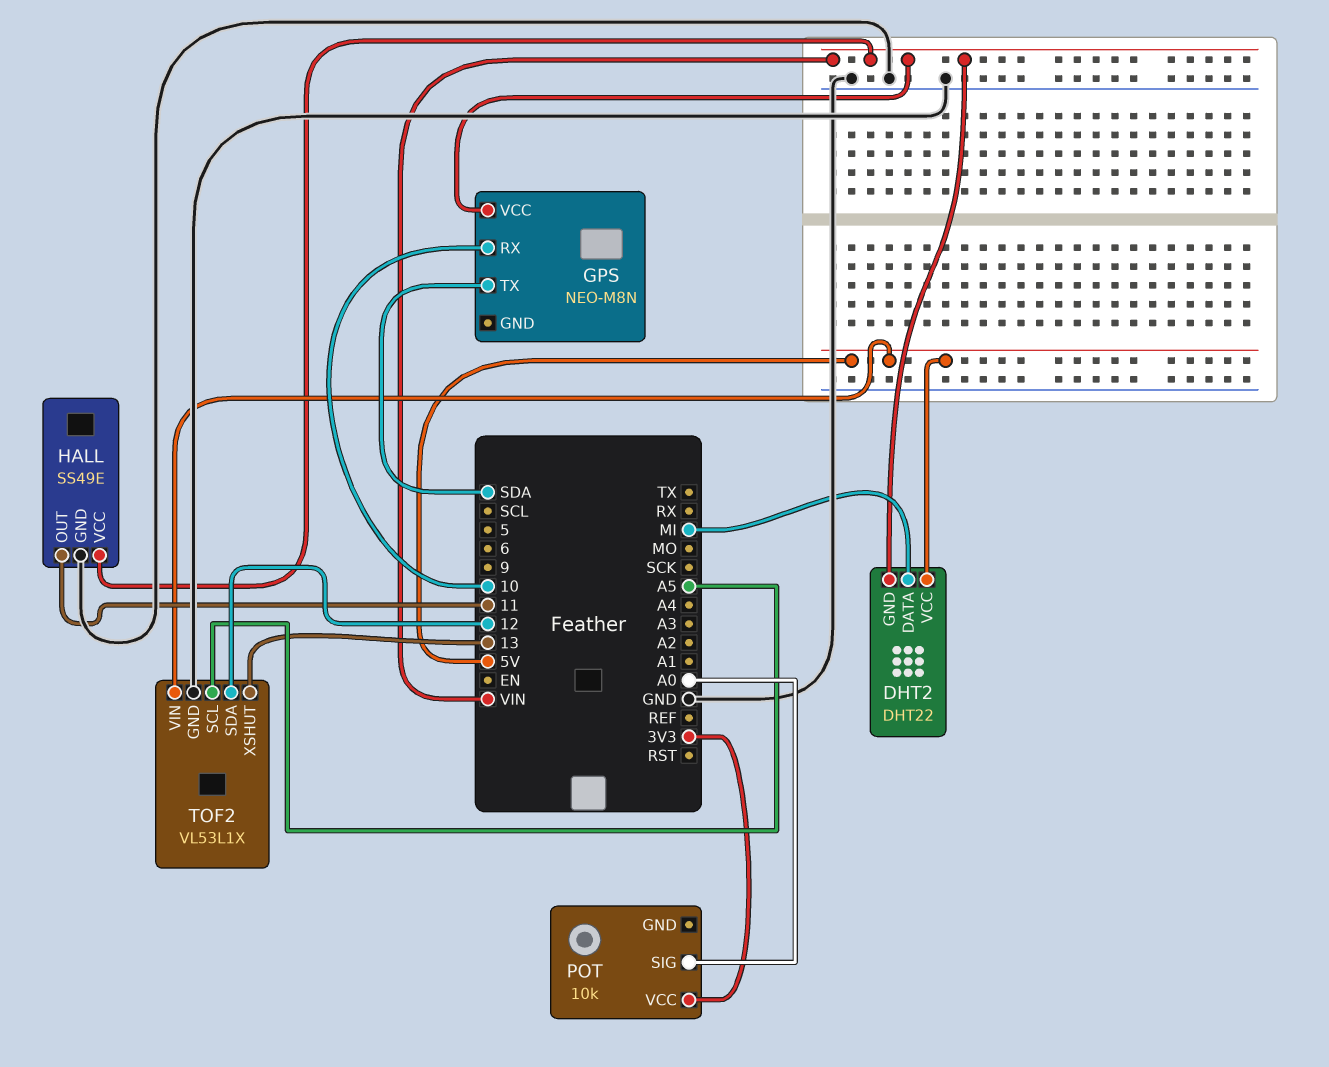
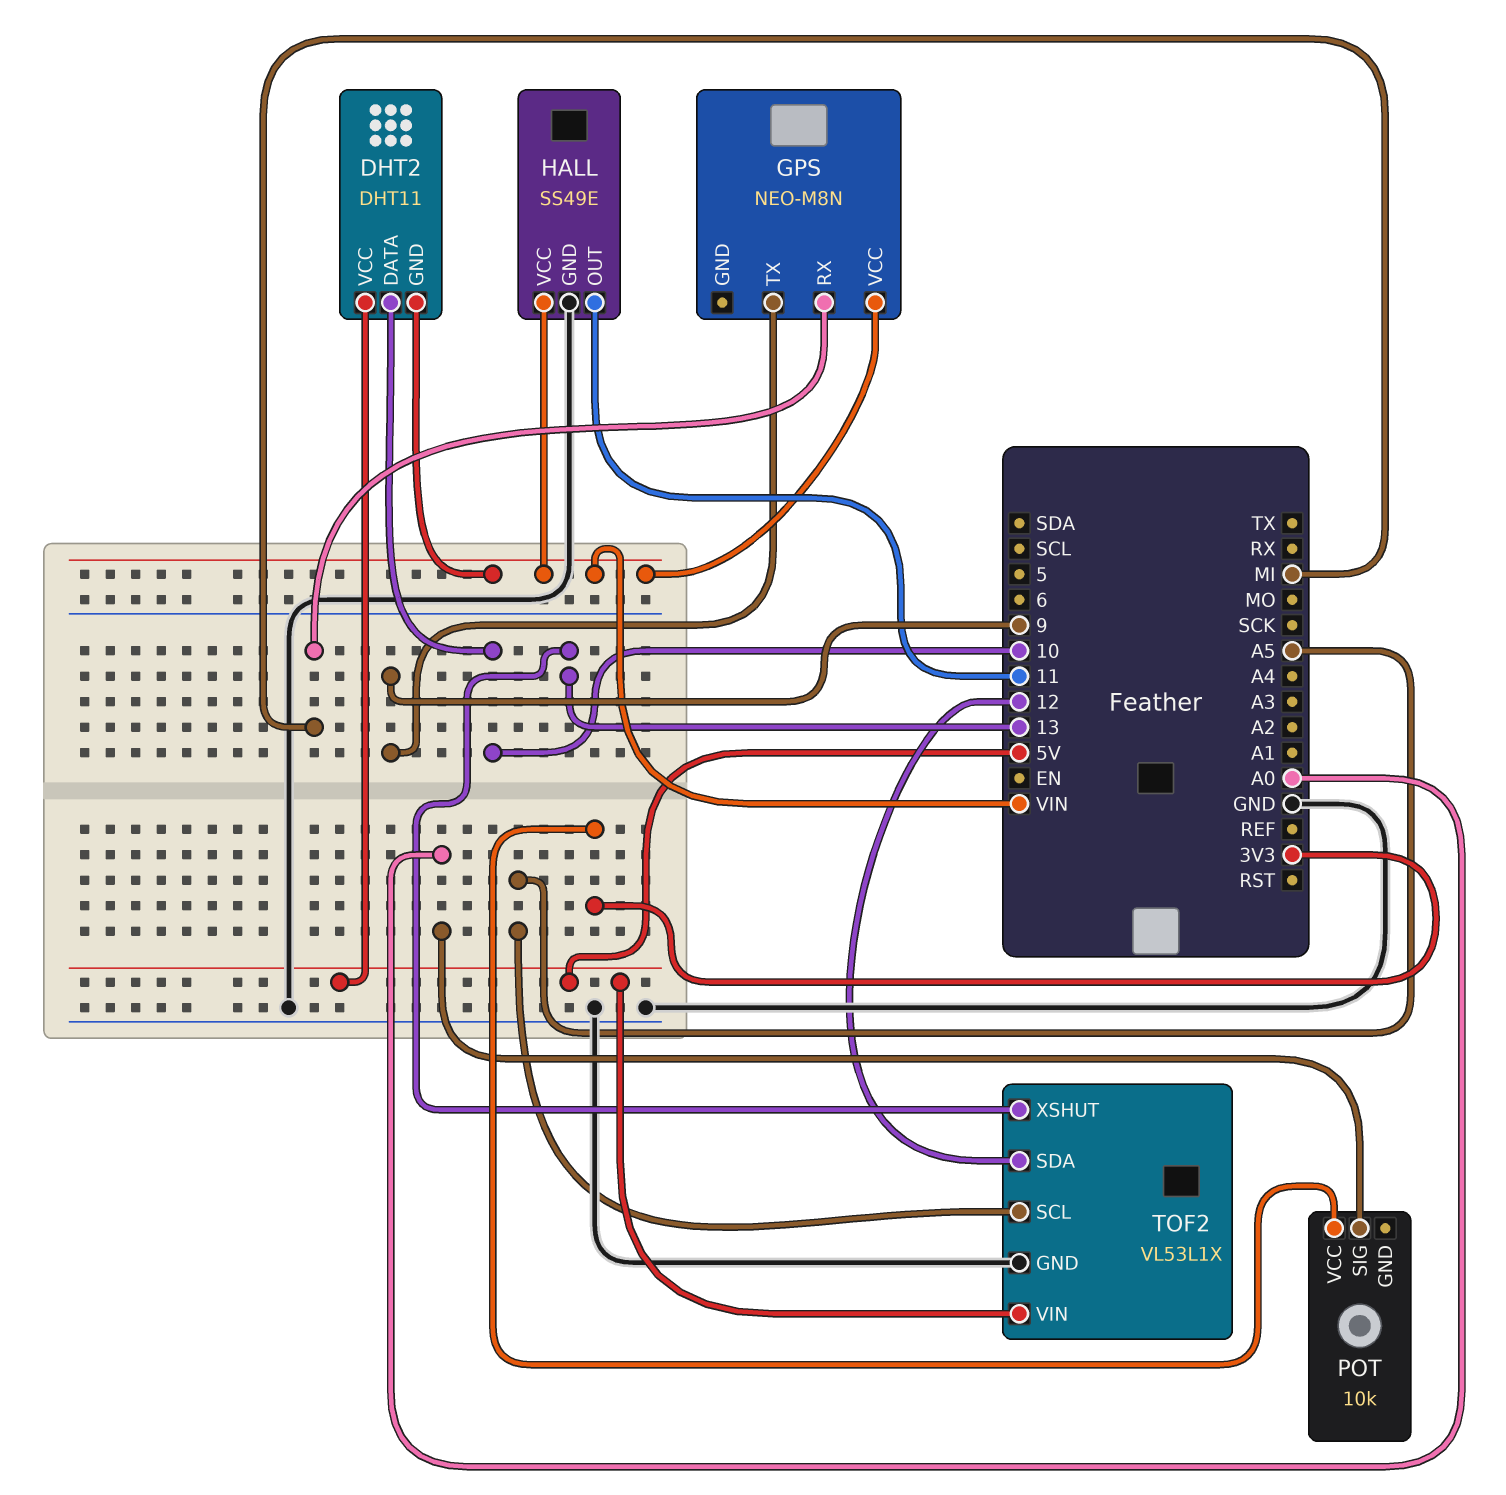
DHT2: DHT22 -> DHT11
DHT2 pin DATA: MI -> 10
GPS pin RX: 10 -> MI
GPS pin TX: SDA -> 9

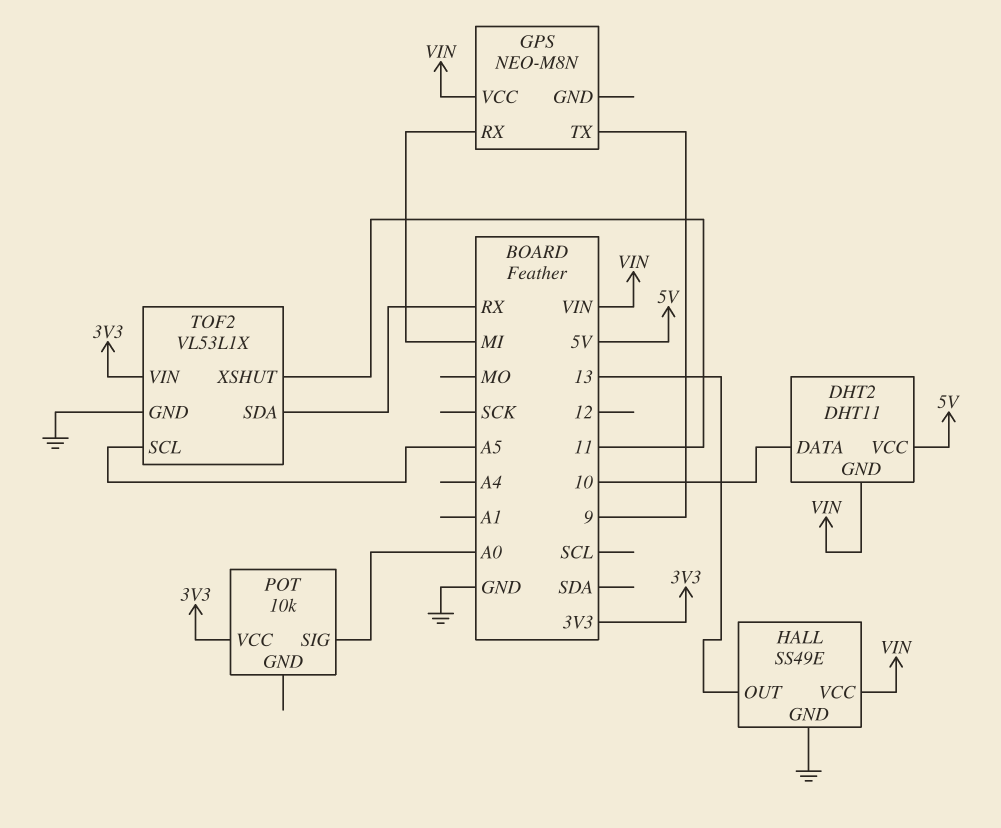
HALL pin OUT: 11 -> 13
TOF2 pin SDA: 12 -> RX
TOF2 pin VIN: 5V -> 3V3
TOF2 pin XSHUT: 13 -> 11

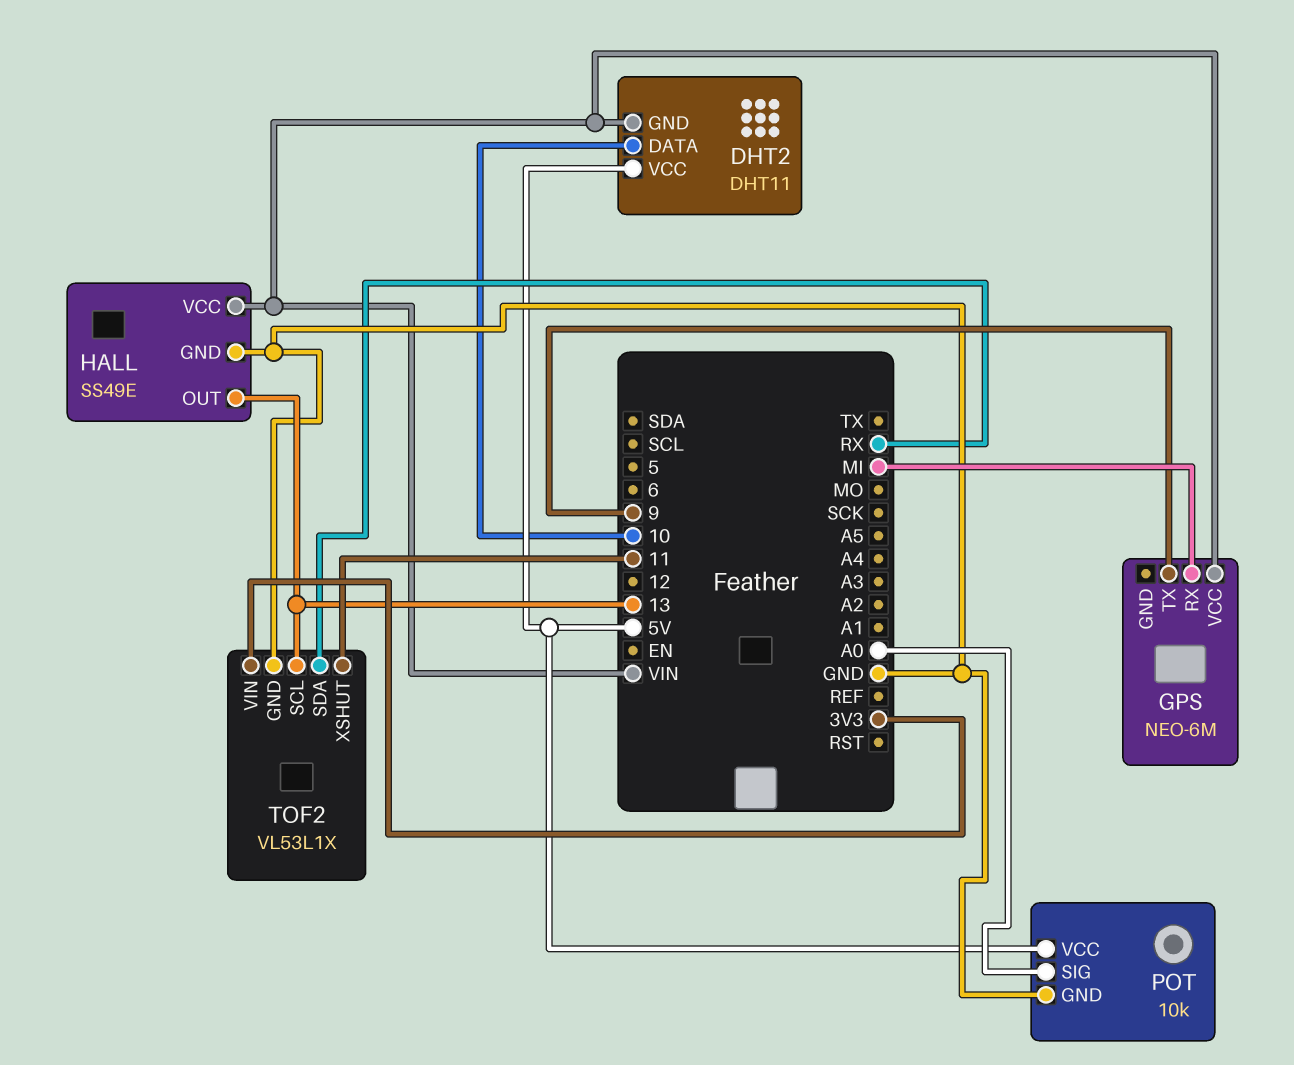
GPS: NEO-M8N -> NEO-6M
POT pin GND: none -> GND
POT pin VCC: 3V3 -> 5V
TOF2 pin SCL: A5 -> 13

